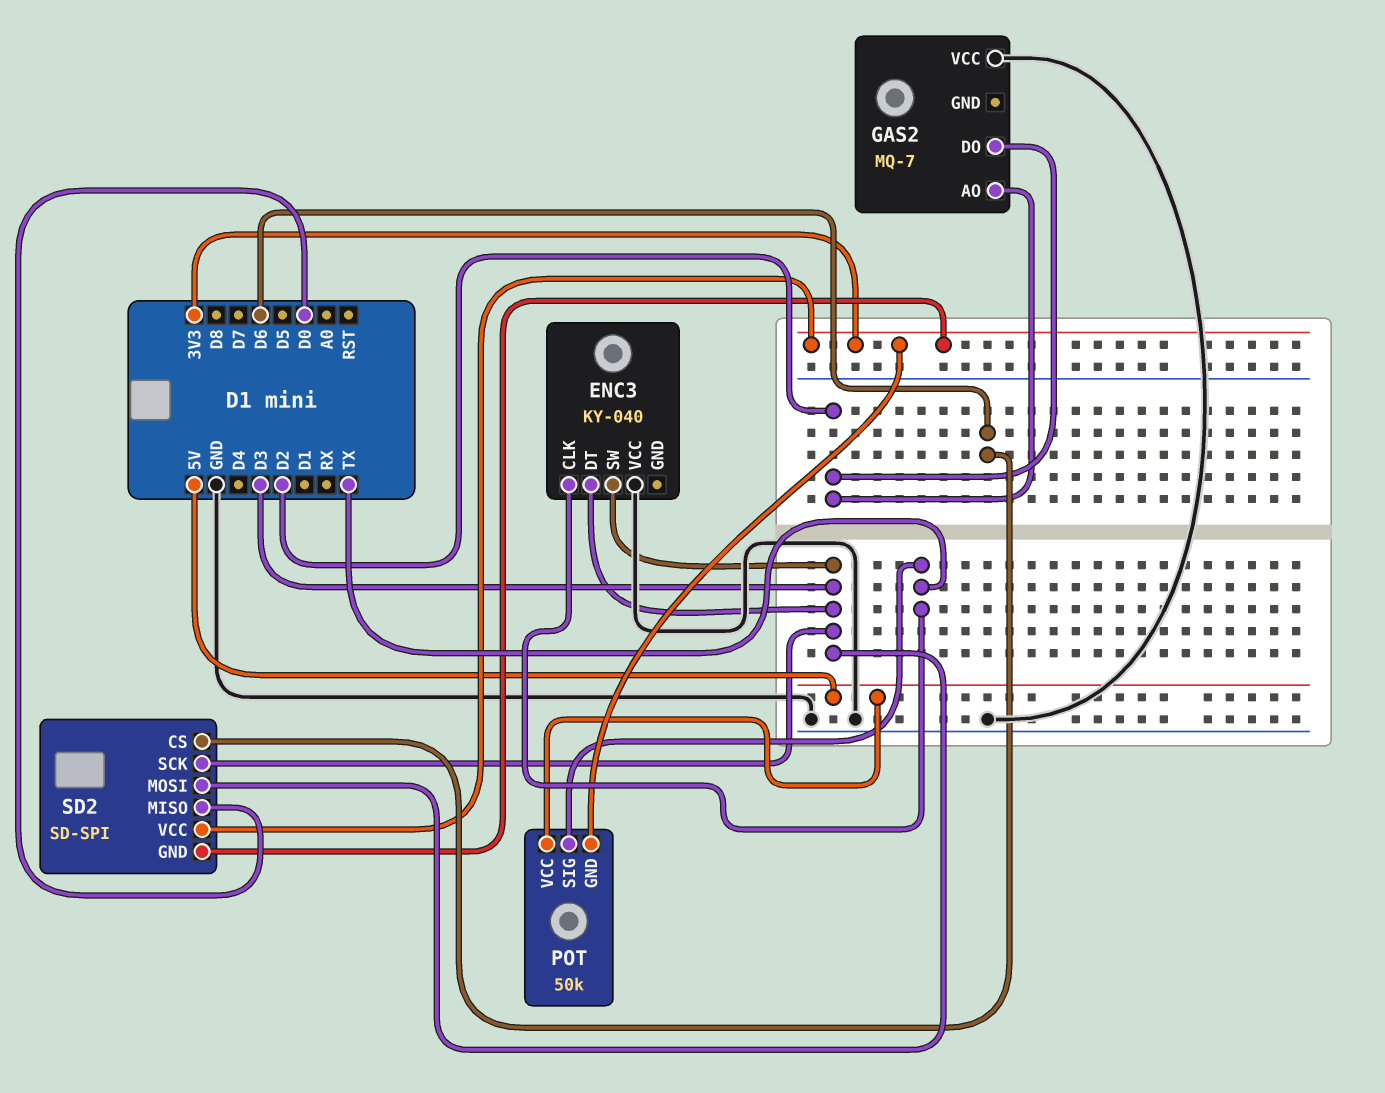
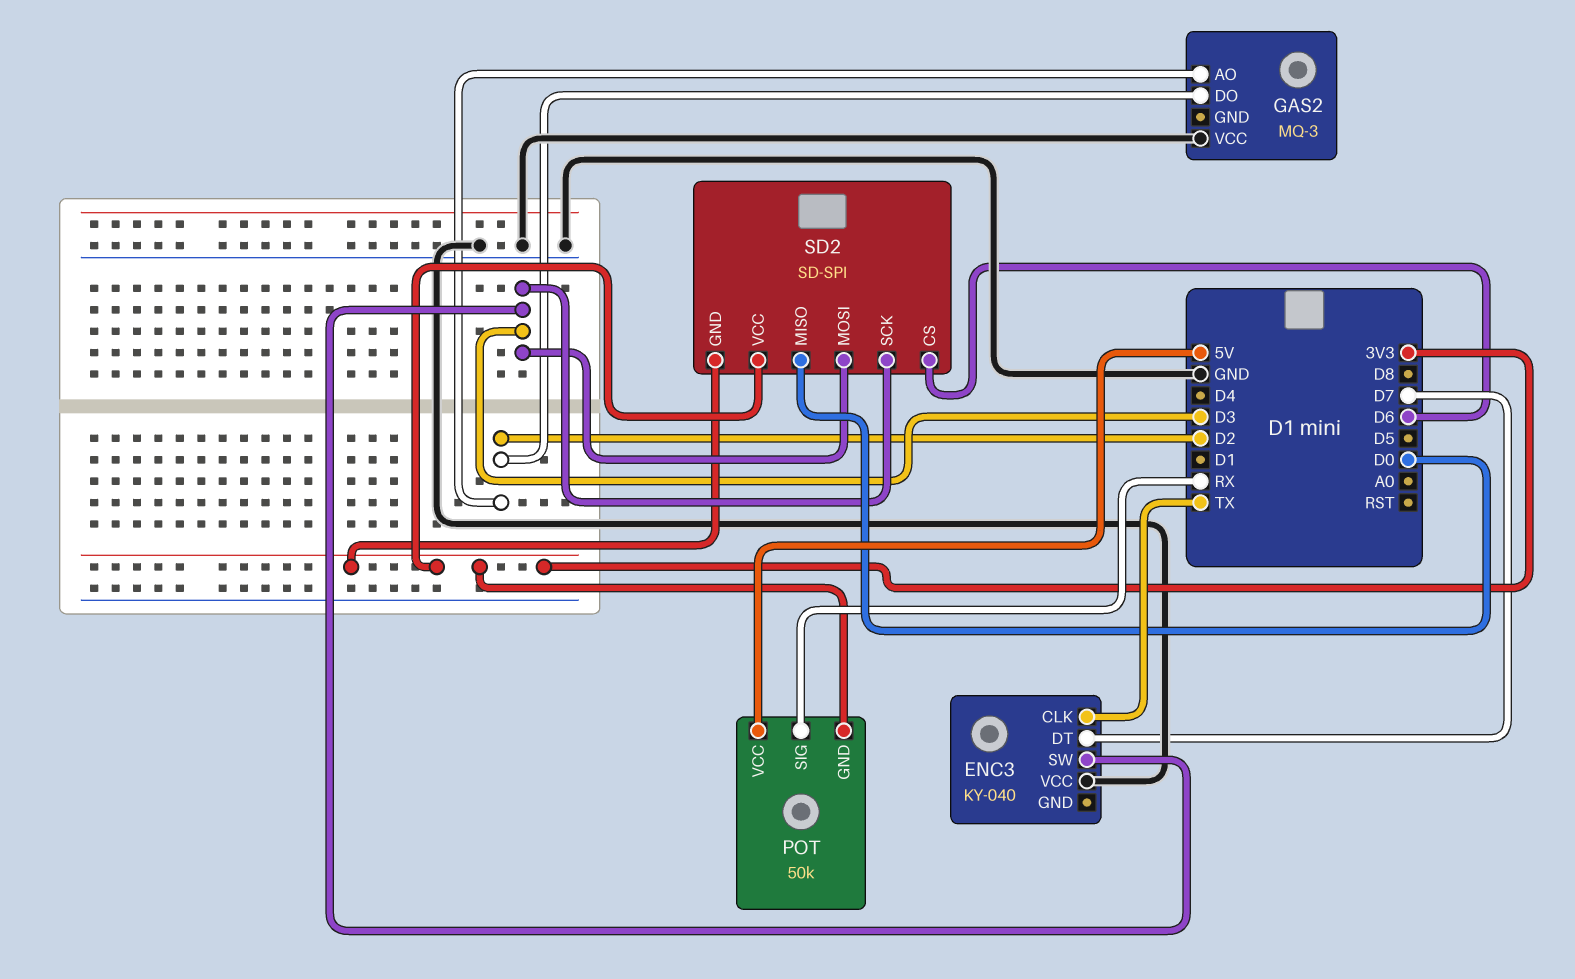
ENC3 pin DT: D3 -> D7
GAS2: MQ-7 -> MQ-3
POT pin SIG: TX -> RX

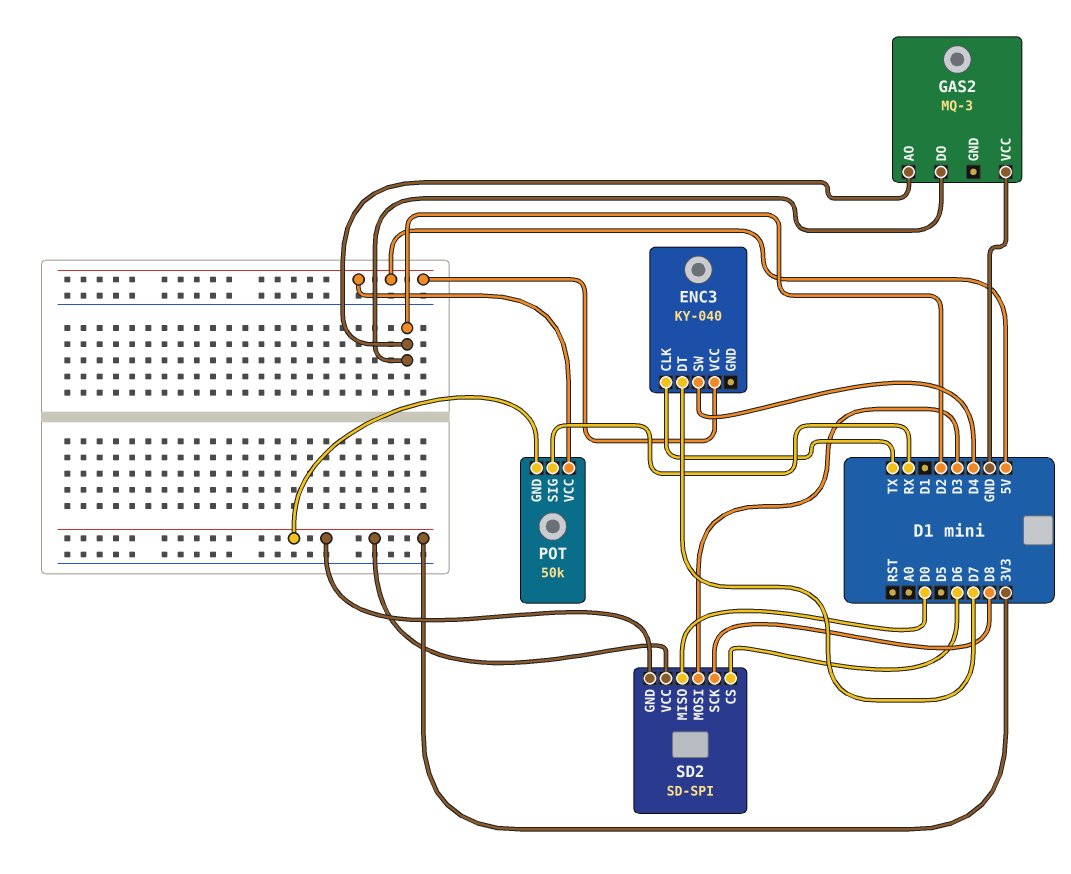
ENC3 pin SW: D3 -> D4
ENC3 pin VCC: GND -> 5V
SD2 pin SCK: D3 -> D8

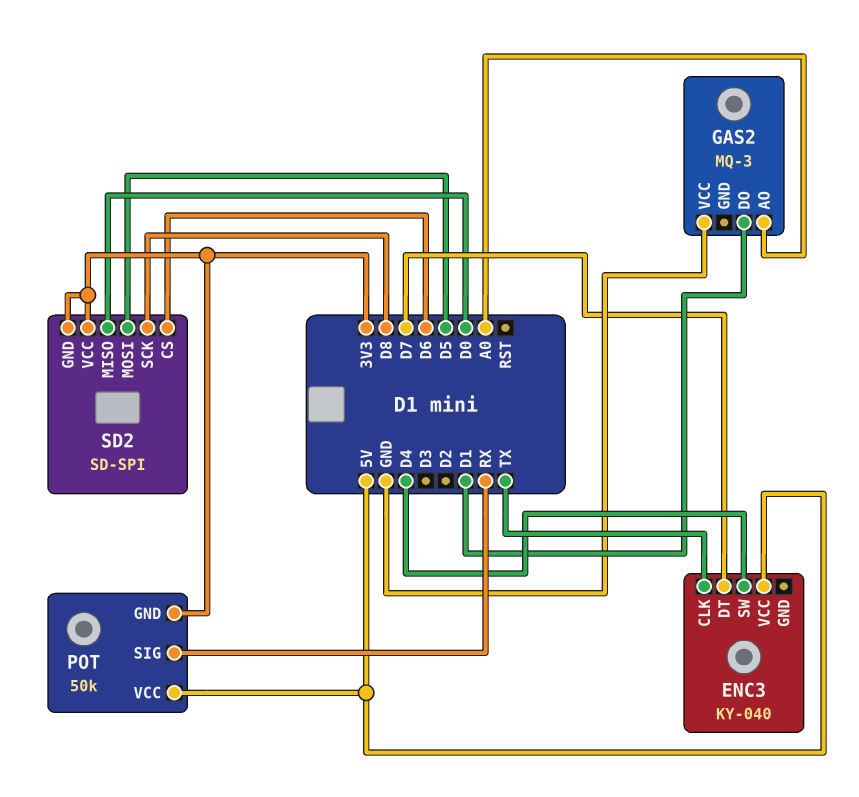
GAS2 pin AO: D2 -> A0
GAS2 pin DO: D2 -> D1
SD2 pin MOSI: D3 -> D5

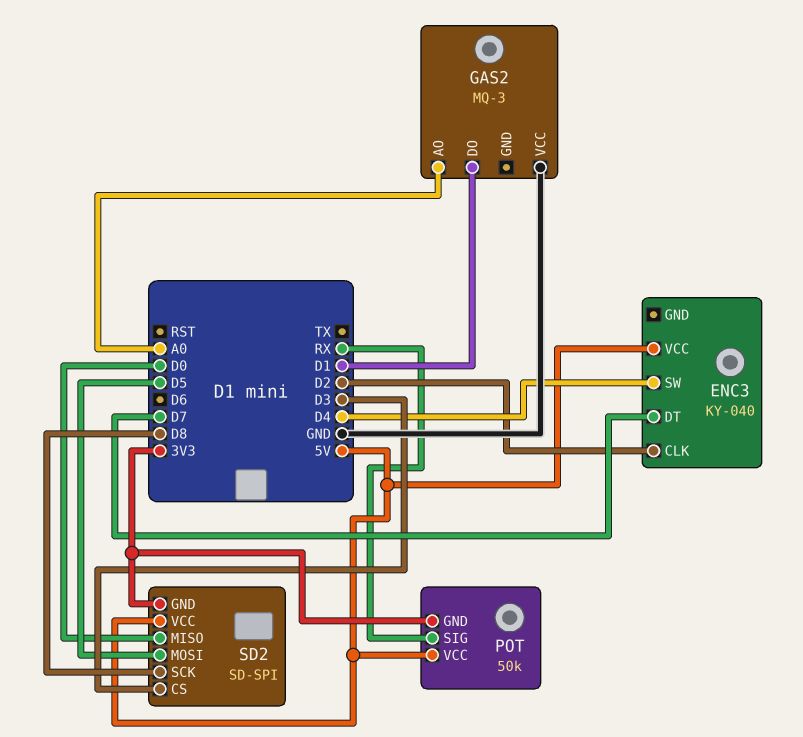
ENC3 pin CLK: TX -> D2
SD2 pin CS: D6 -> D3
SD2 pin VCC: 3V3 -> 5V

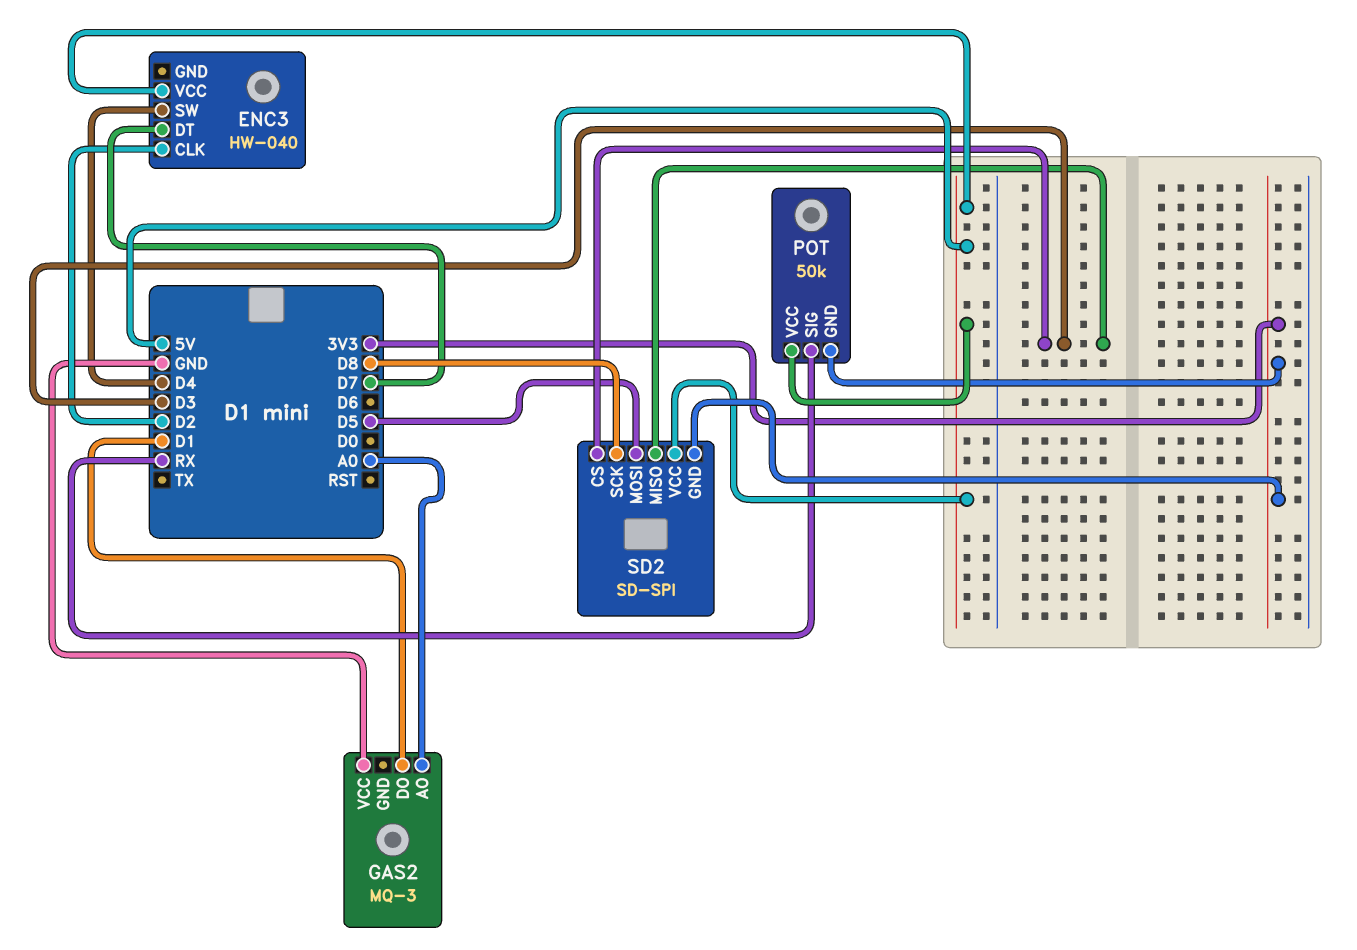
ENC3: KY-040 -> HW-040
SD2 pin MISO: D0 -> D3

